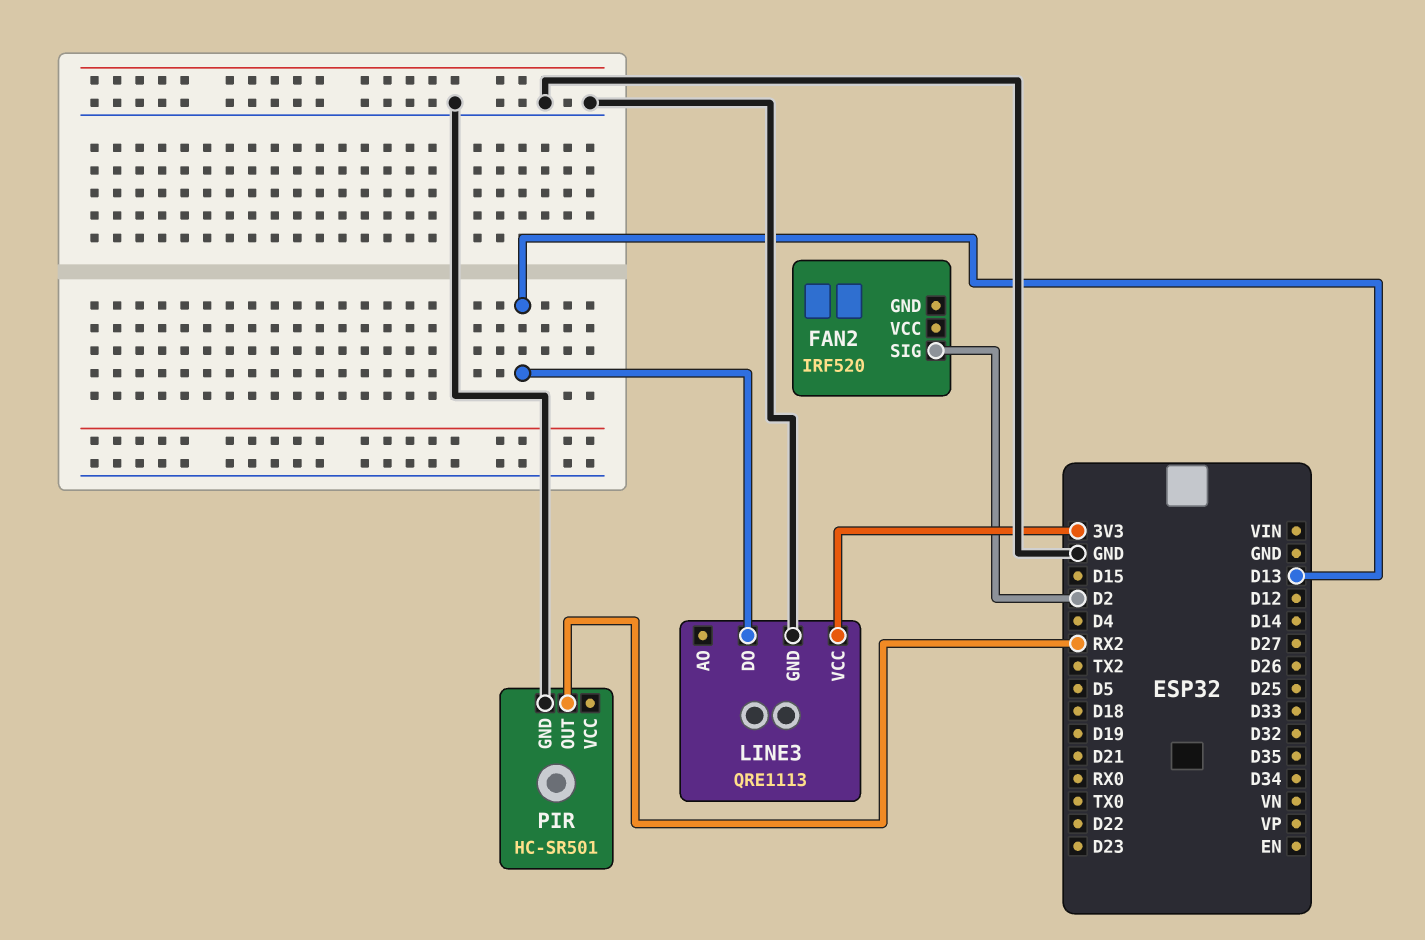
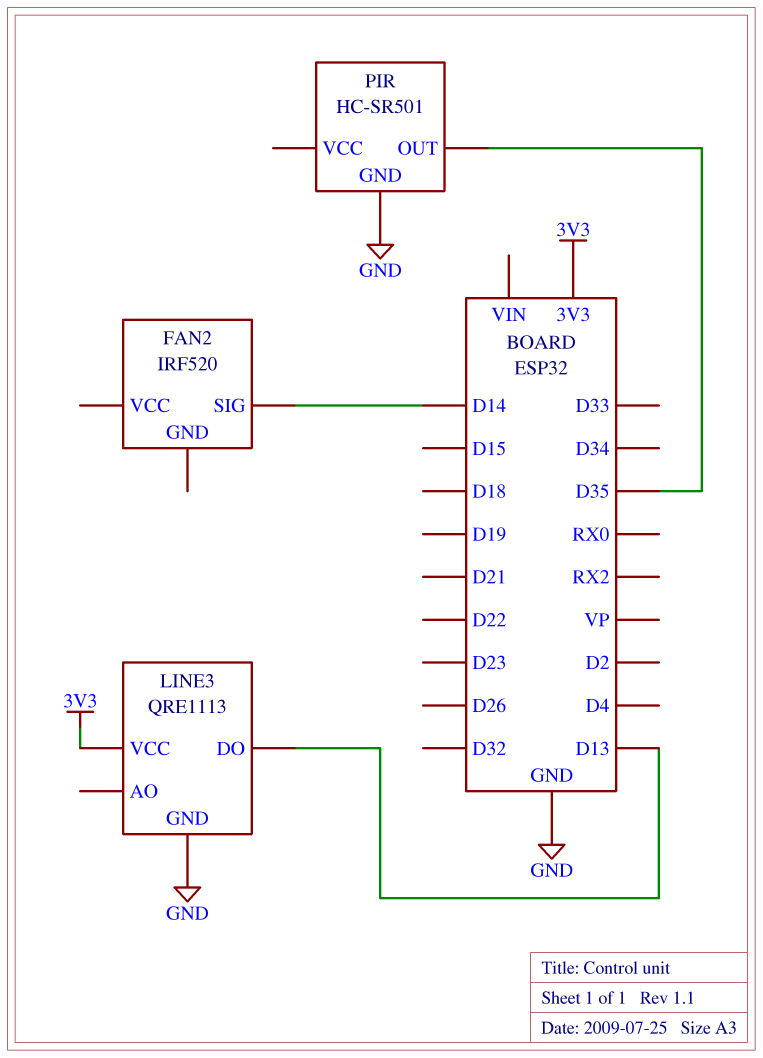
FAN2 pin SIG: D2 -> D14
PIR pin OUT: RX2 -> D35

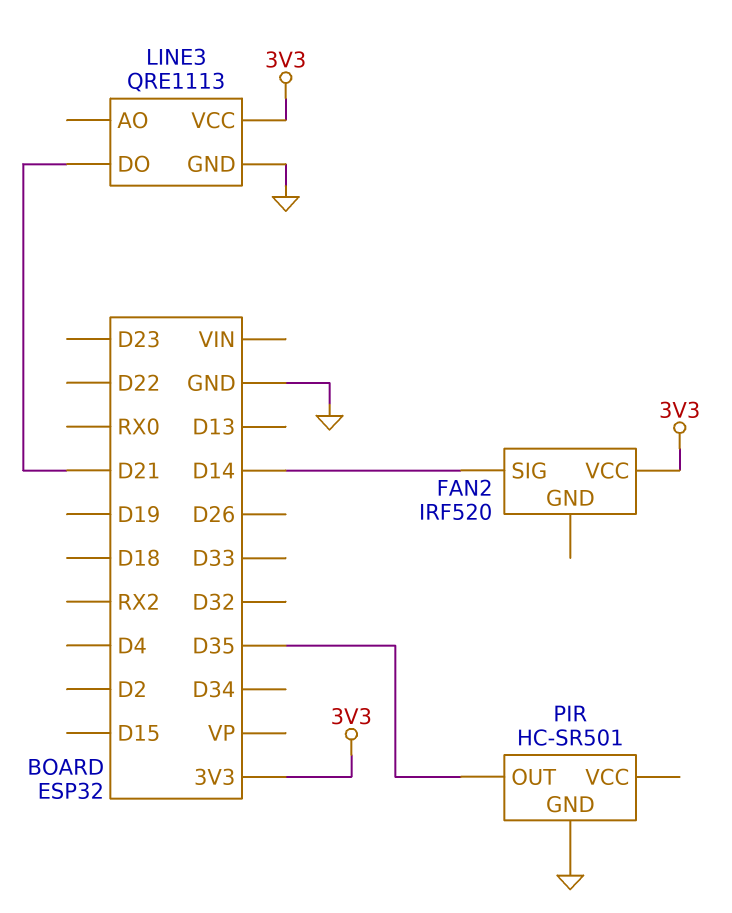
FAN2 pin VCC: none -> 3V3
LINE3 pin DO: D13 -> D21

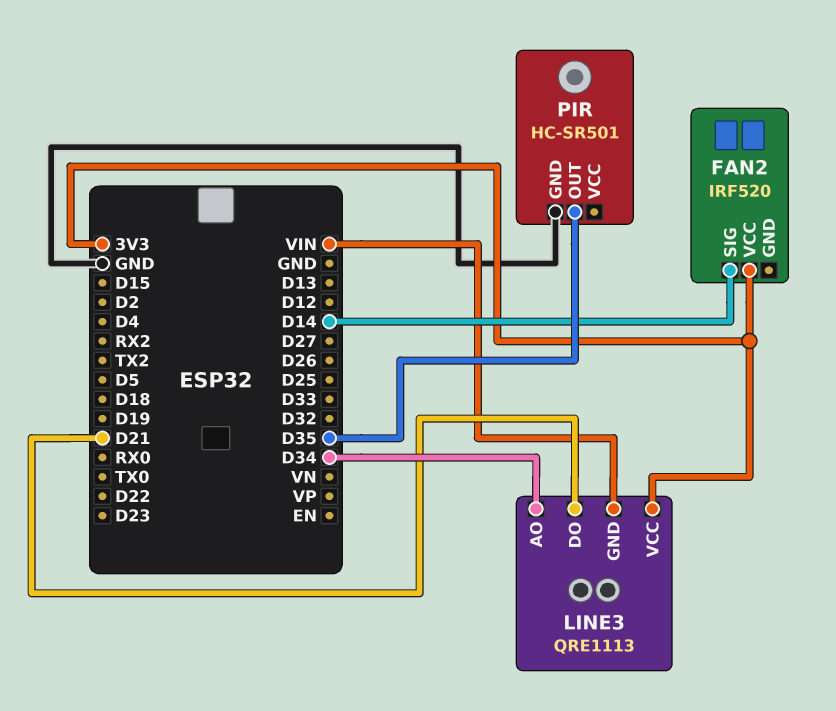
LINE3 pin AO: none -> D34
LINE3 pin GND: GND -> VIN

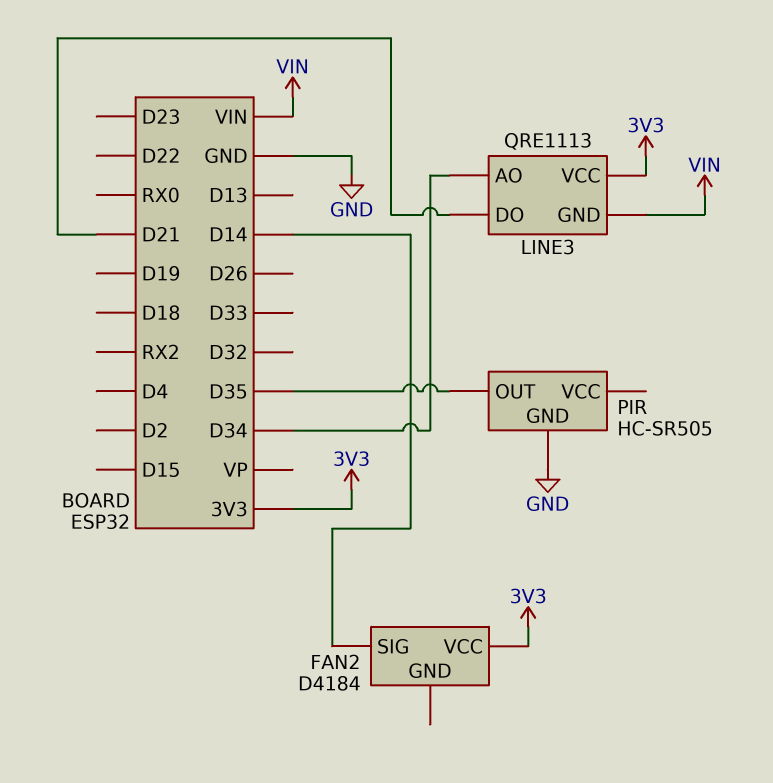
FAN2: IRF520 -> D4184
PIR: HC-SR501 -> HC-SR505

